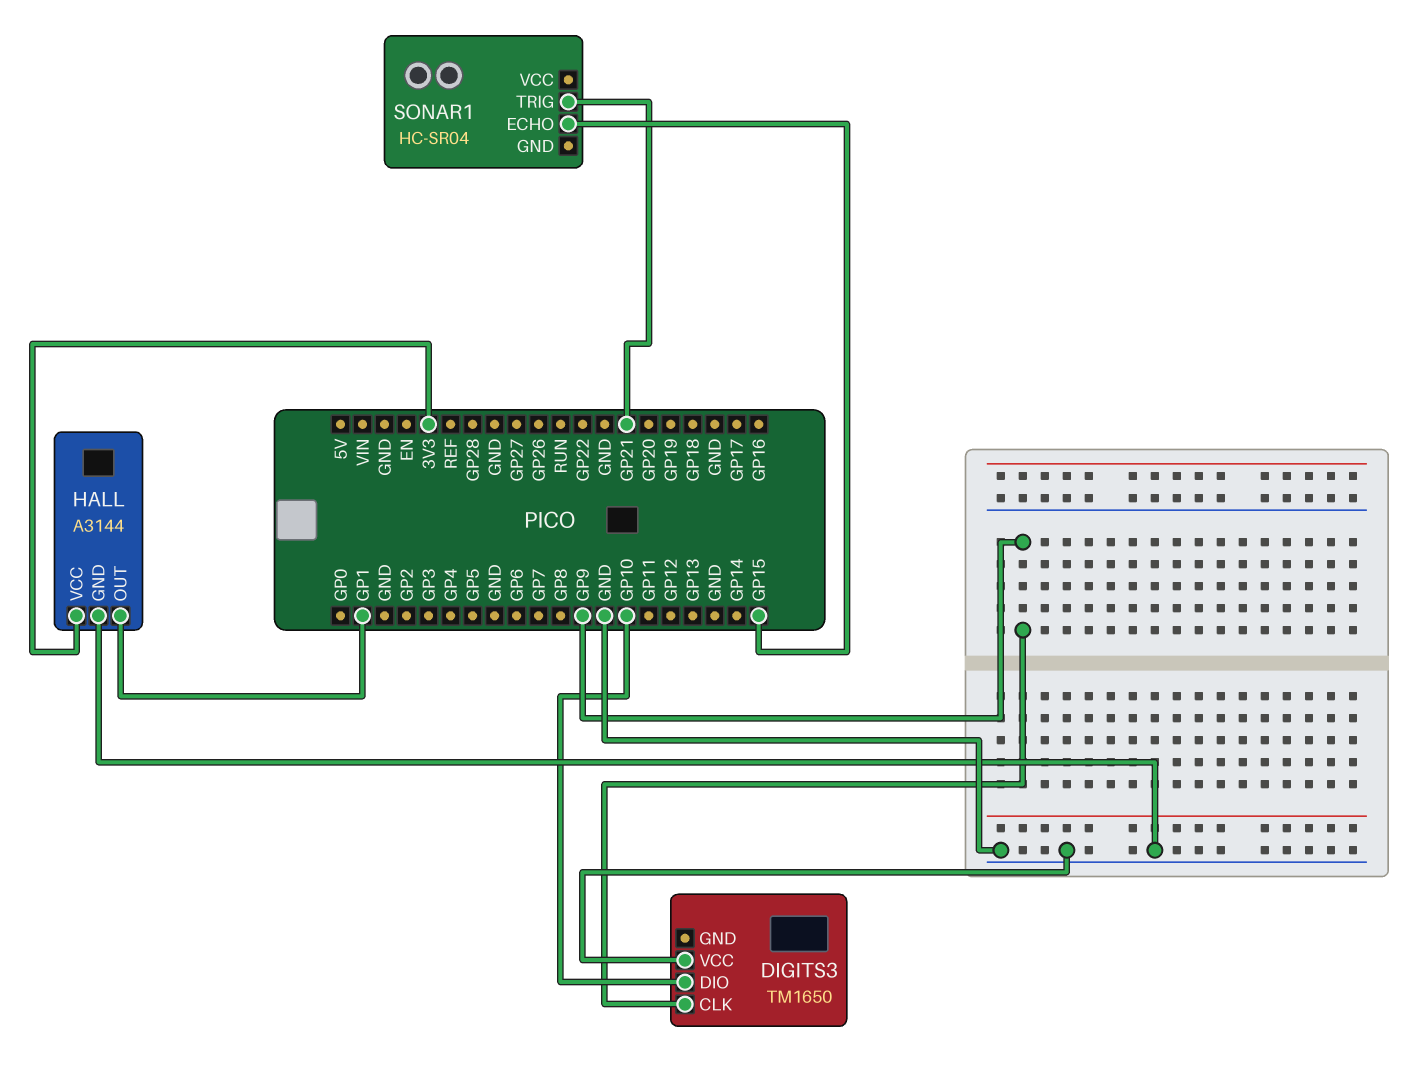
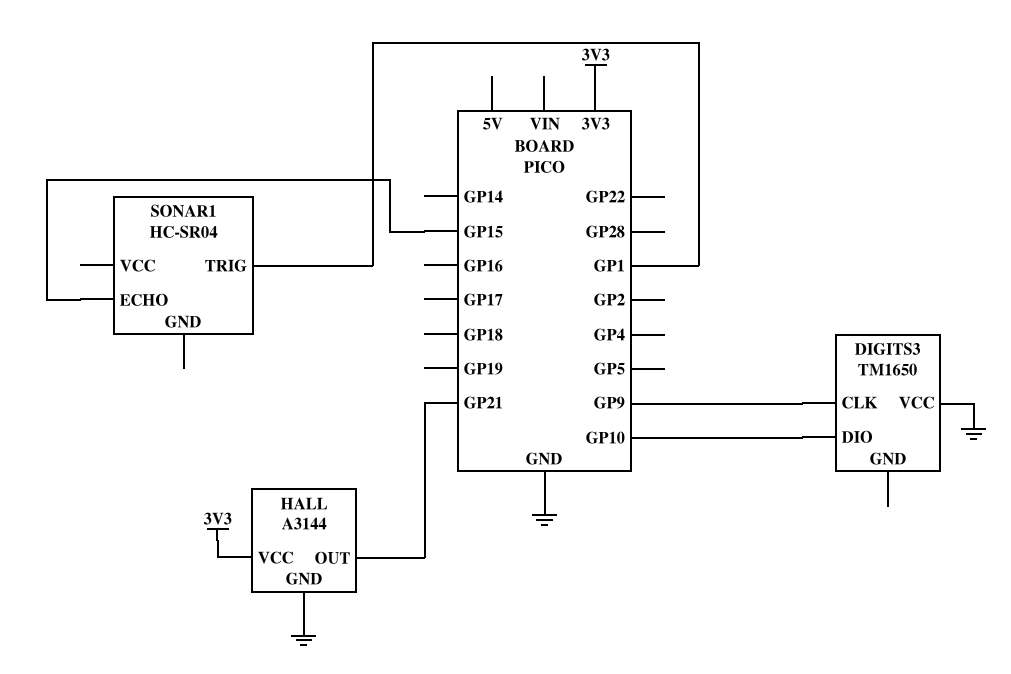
HALL pin OUT: GP1 -> GP21
SONAR1 pin TRIG: GP21 -> GP1

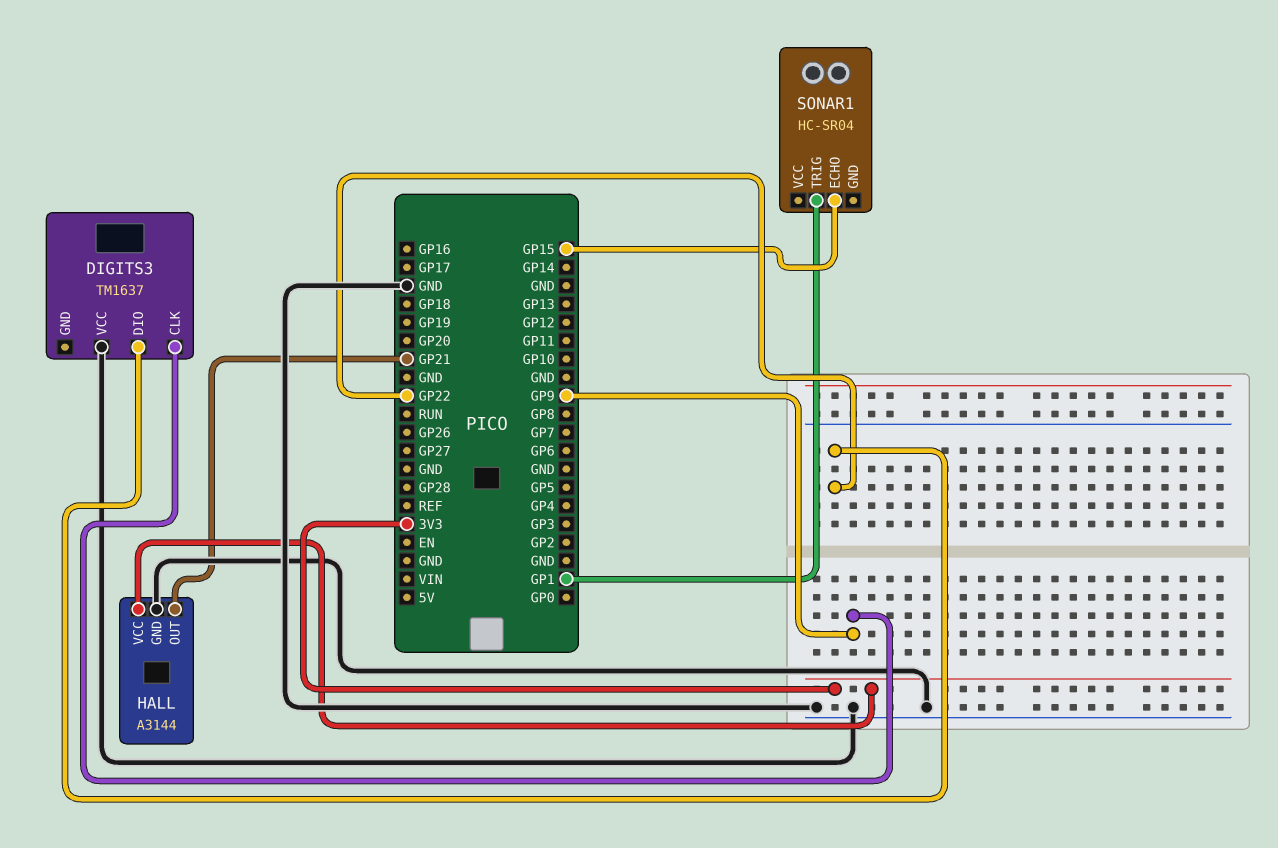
DIGITS3: TM1650 -> TM1637
DIGITS3 pin DIO: GP10 -> GP22

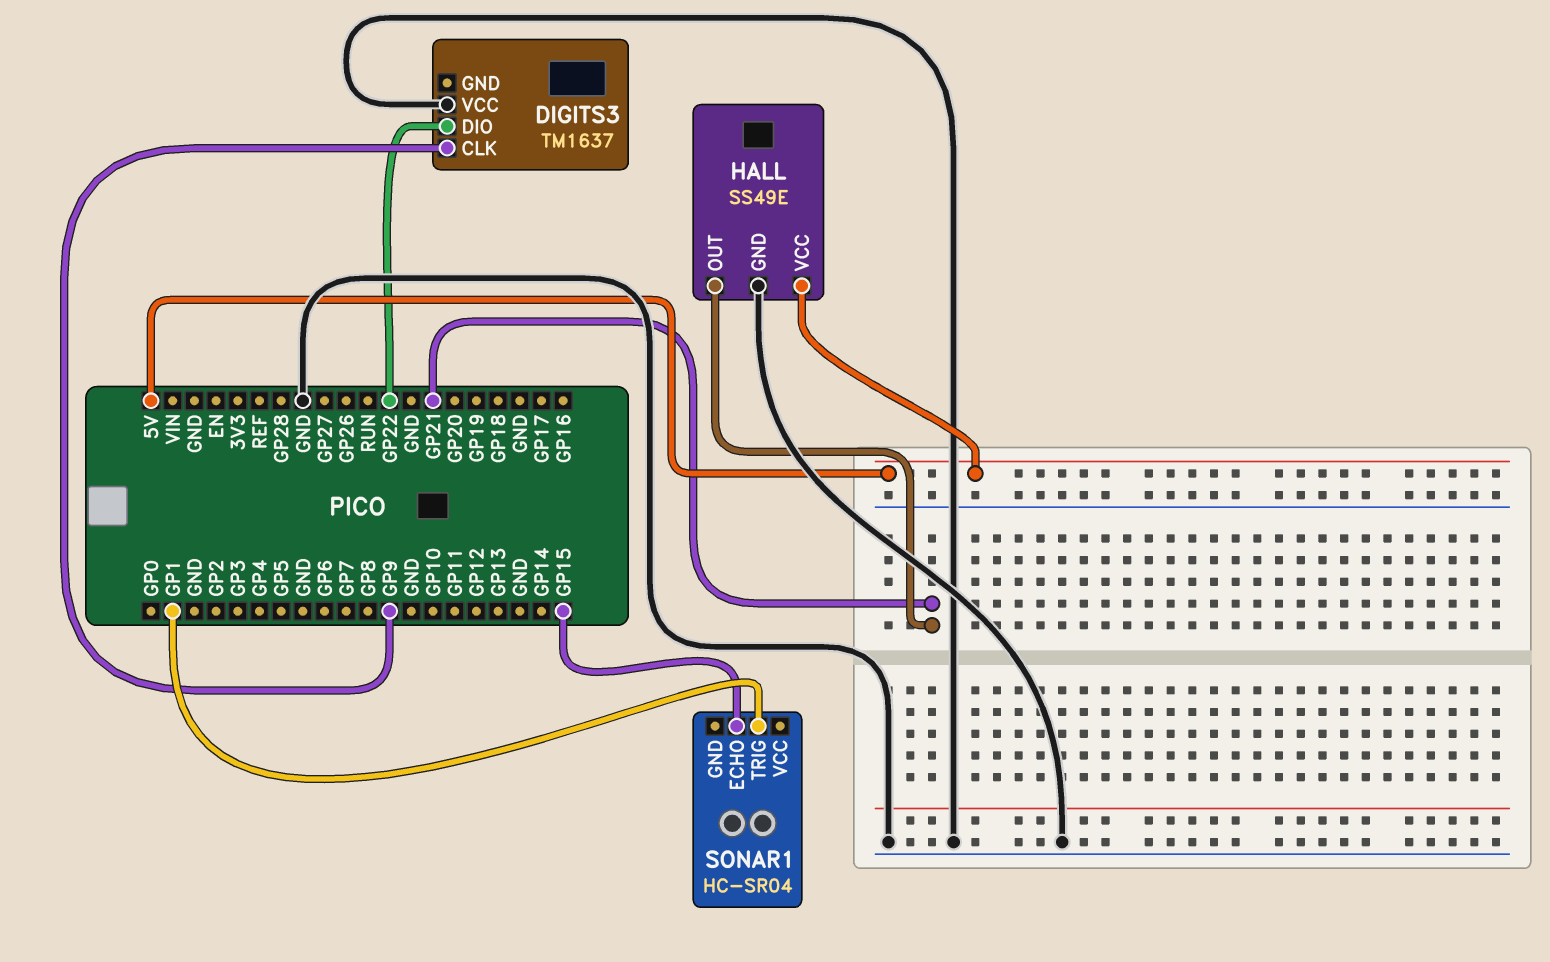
HALL: A3144 -> SS49E
HALL pin VCC: 3V3 -> 5V

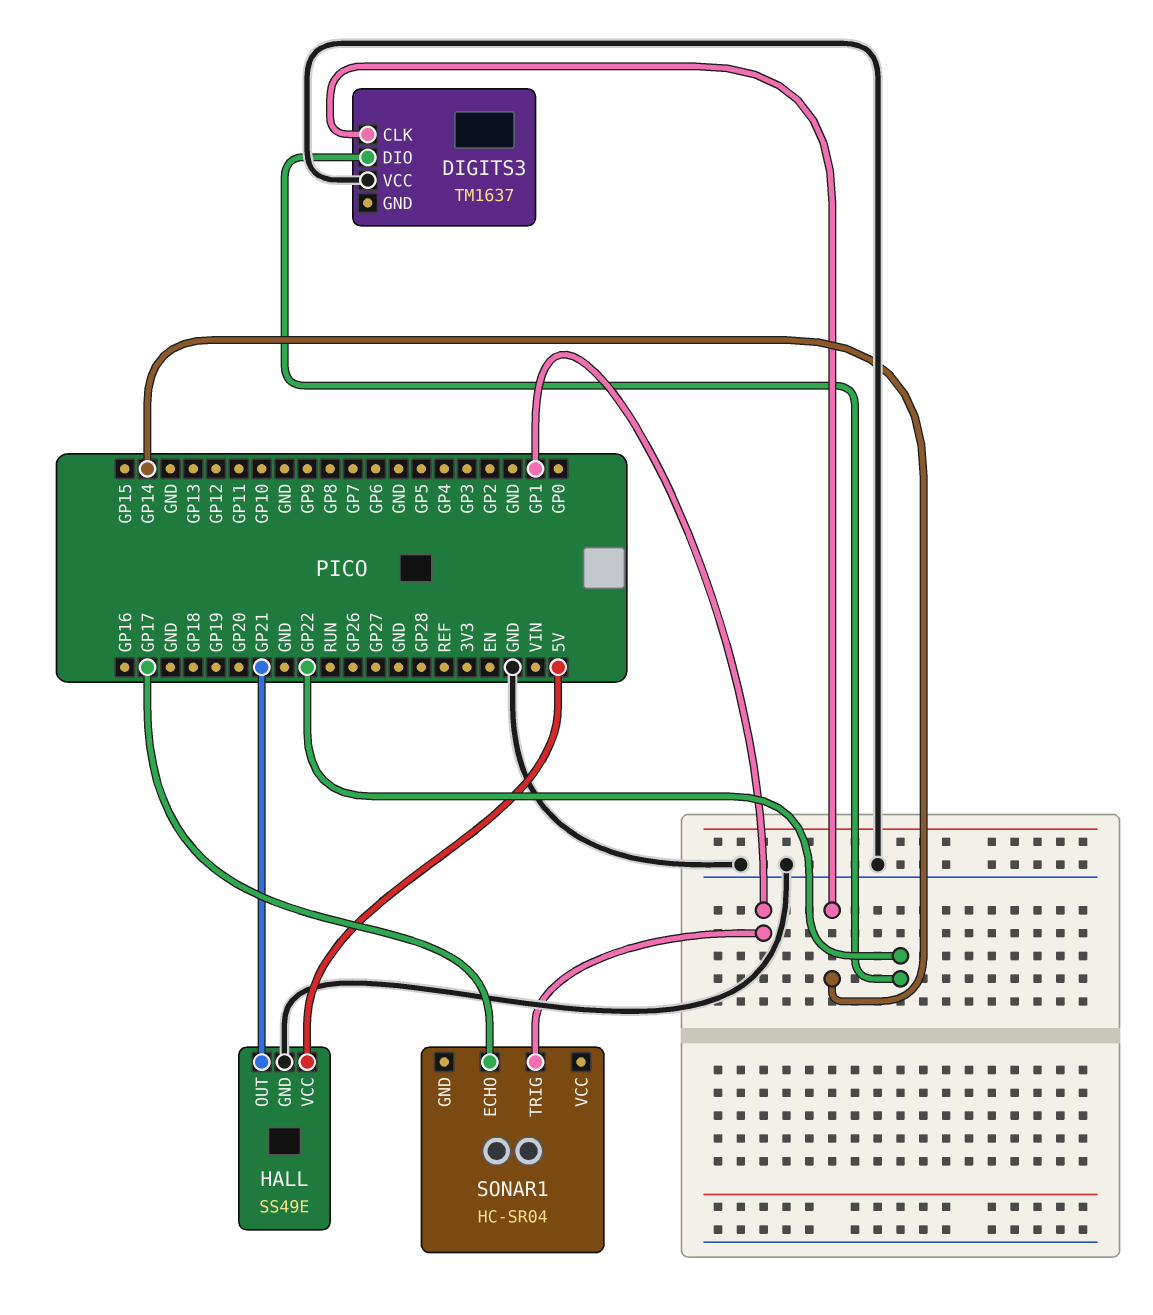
DIGITS3 pin CLK: GP9 -> GP14
SONAR1 pin ECHO: GP15 -> GP17

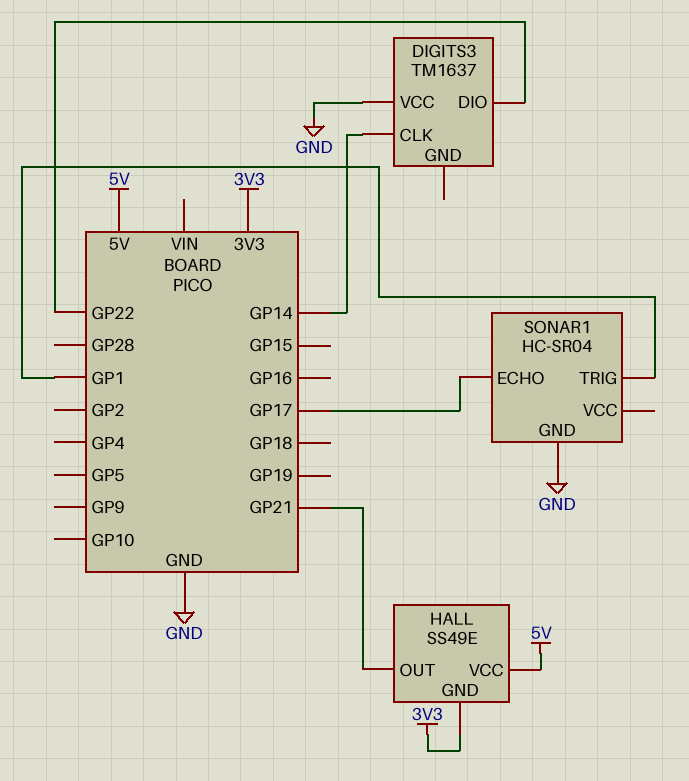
HALL pin GND: GND -> 3V3
SONAR1 pin GND: none -> GND

